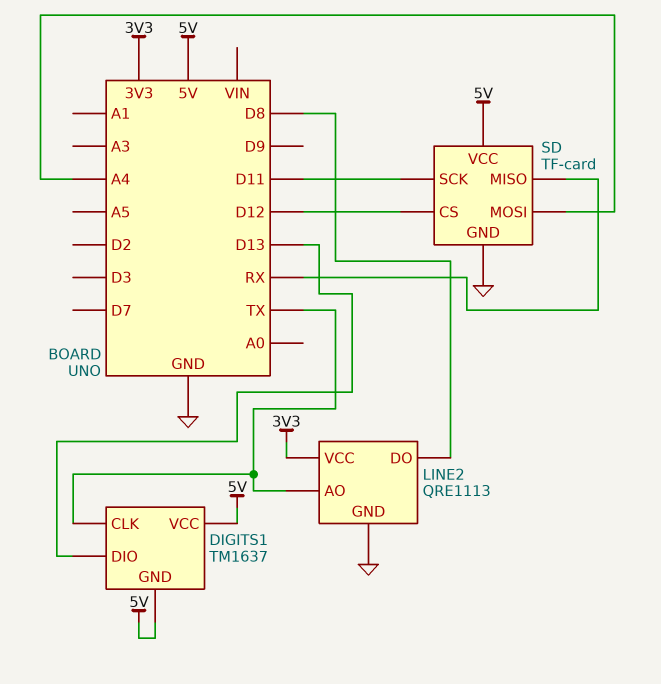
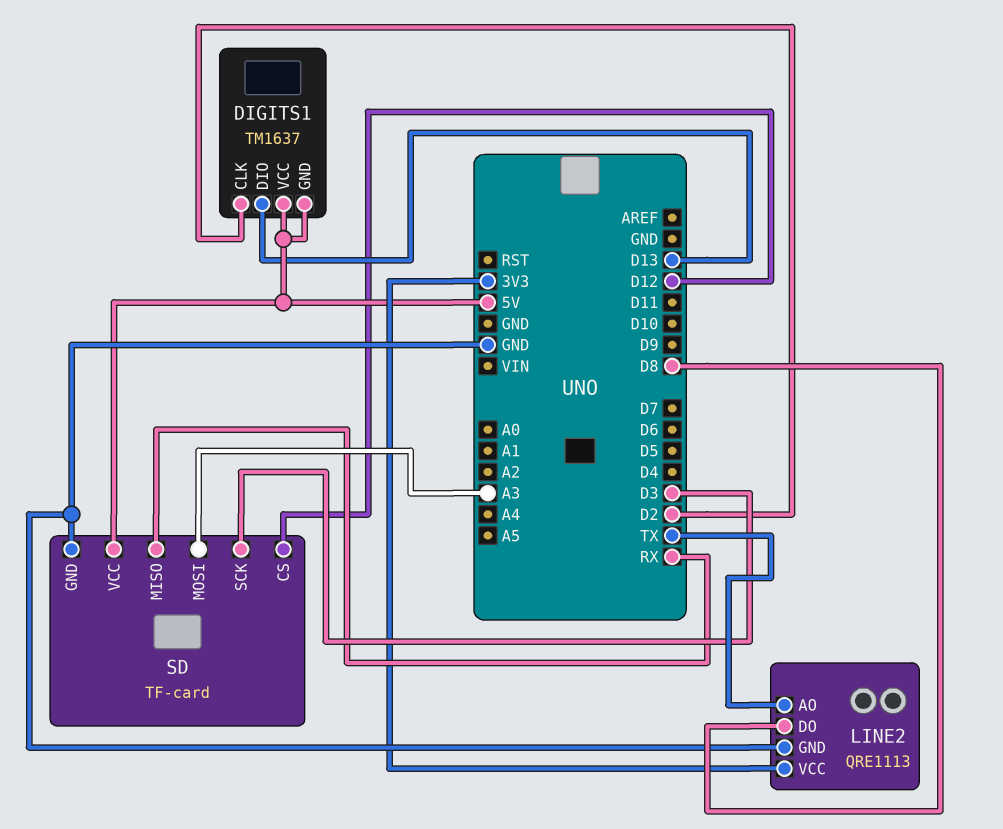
DIGITS1 pin CLK: TX -> D2
SD pin MOSI: A4 -> A3
SD pin SCK: D11 -> D3

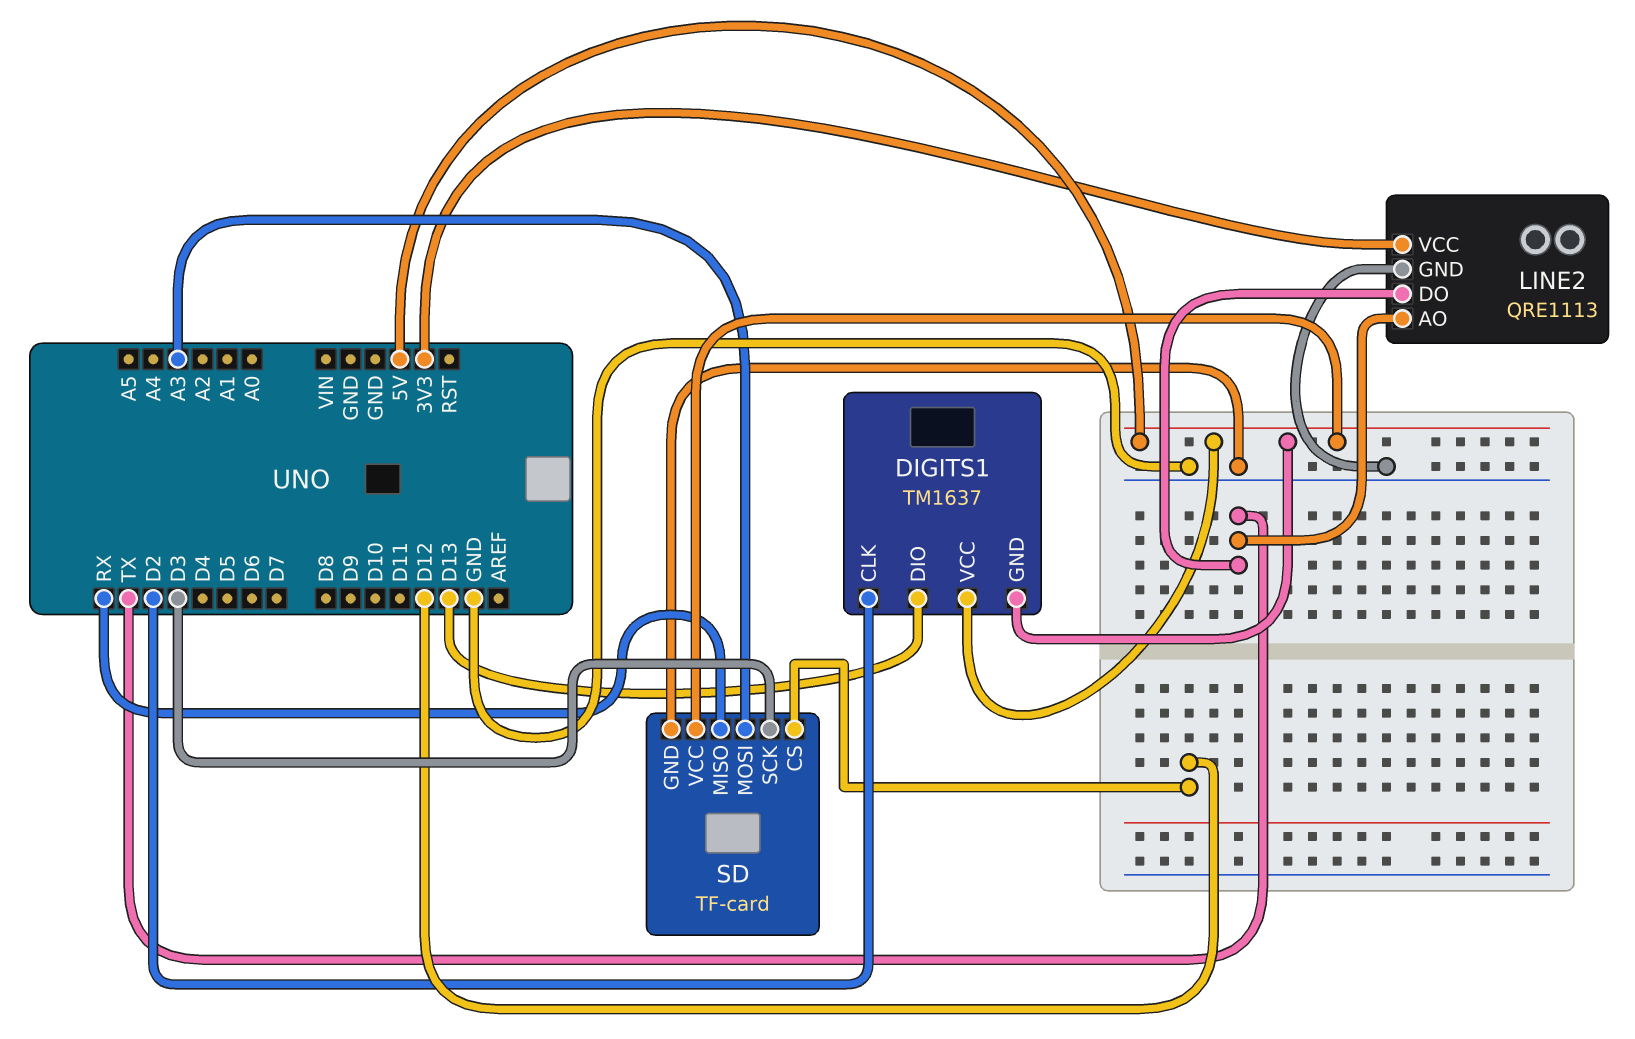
LINE2 pin DO: D8 -> TX

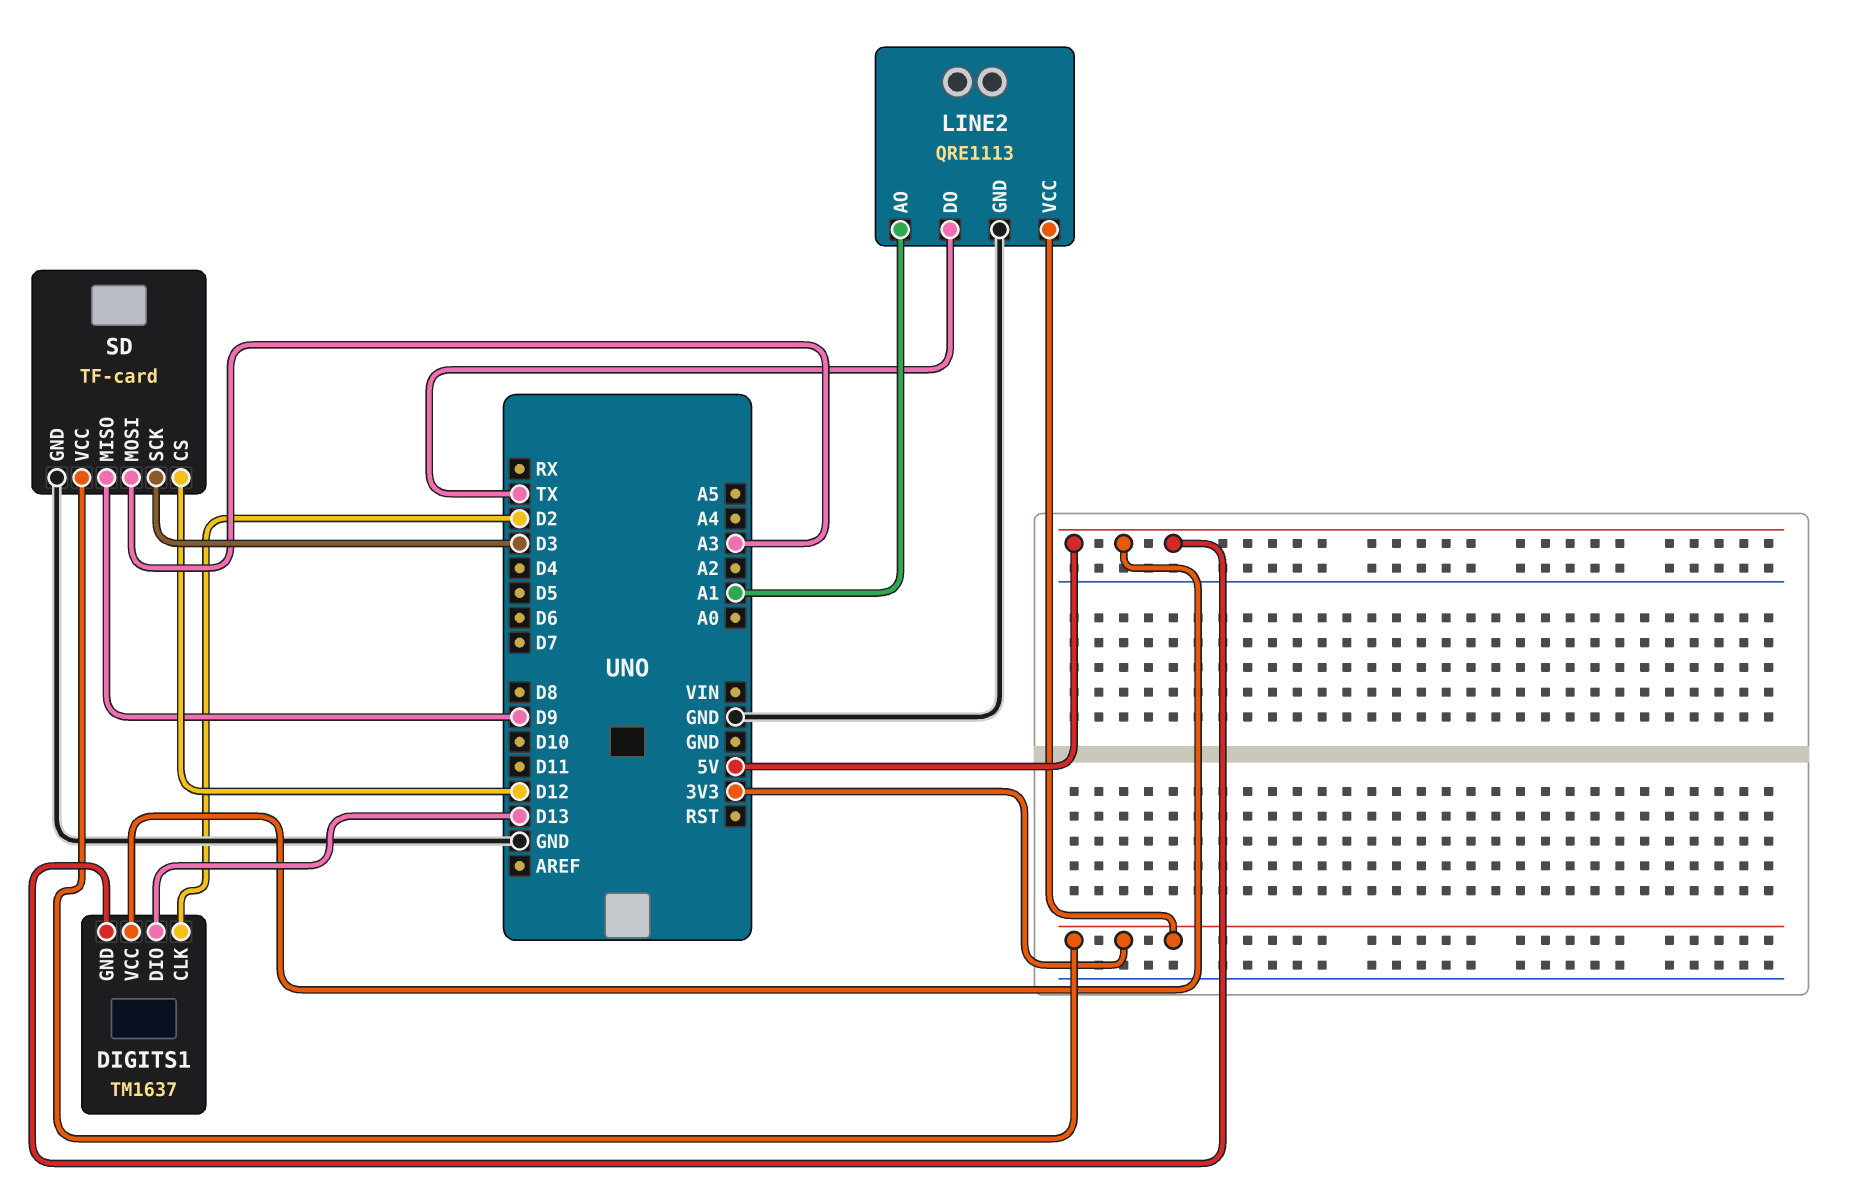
LINE2 pin AO: TX -> A1
SD pin MISO: RX -> D9
SD pin VCC: 5V -> 3V3

